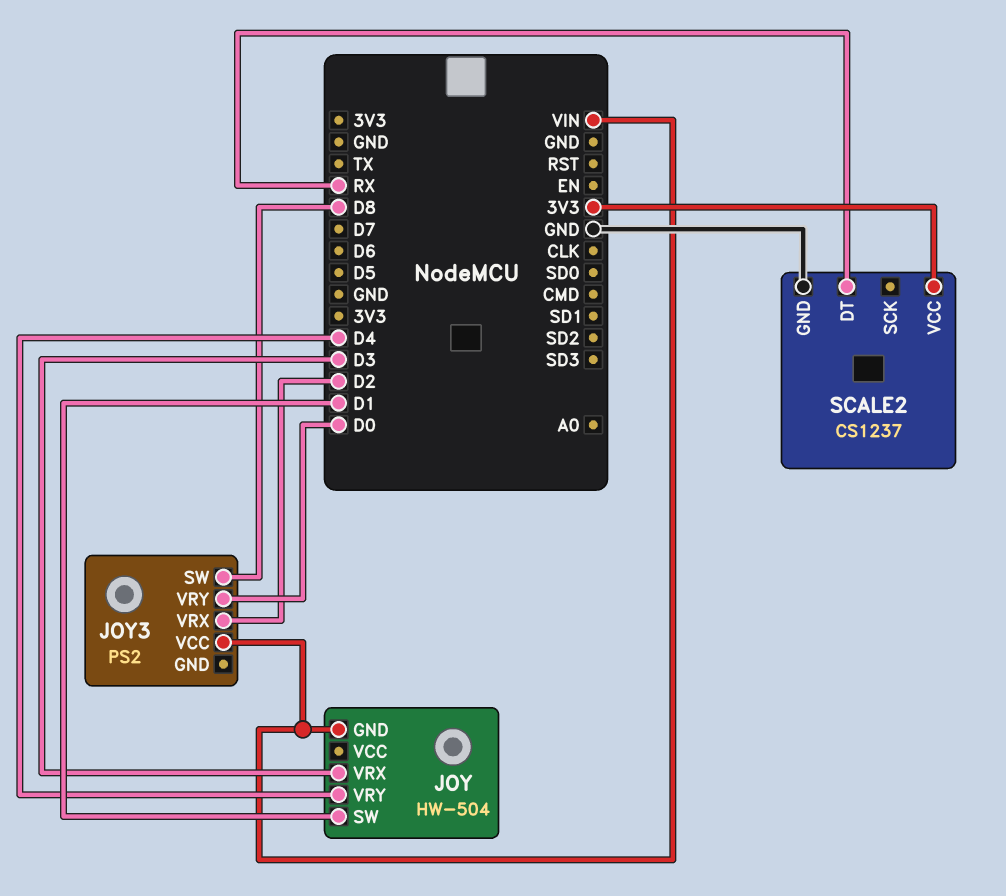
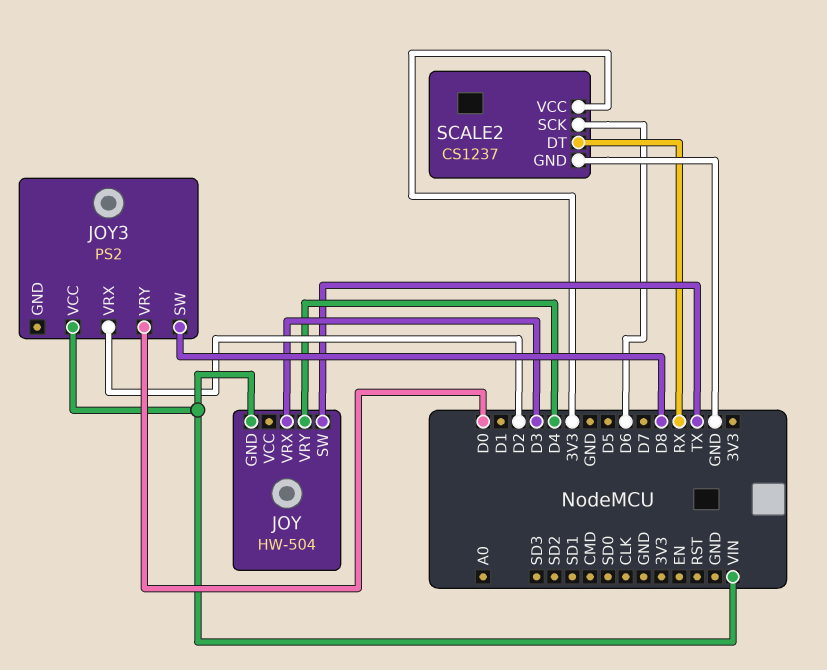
JOY pin SW: D1 -> TX
SCALE2 pin SCK: none -> D6

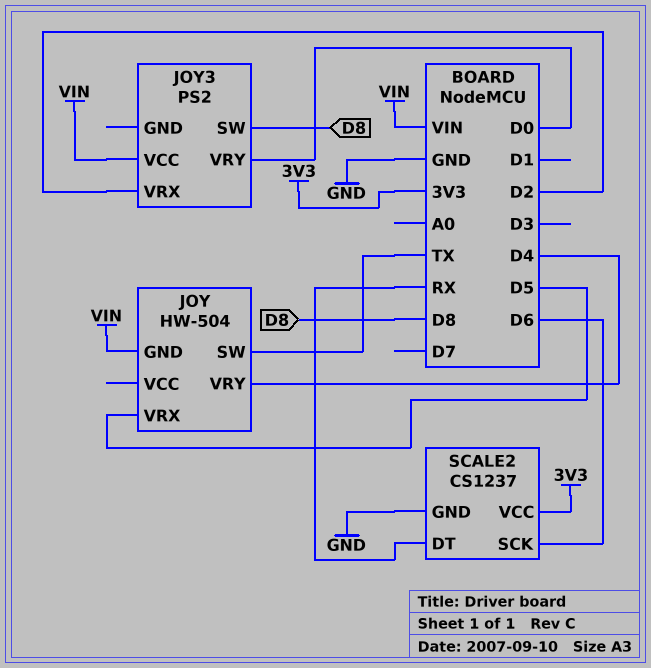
JOY pin VRX: D3 -> D5

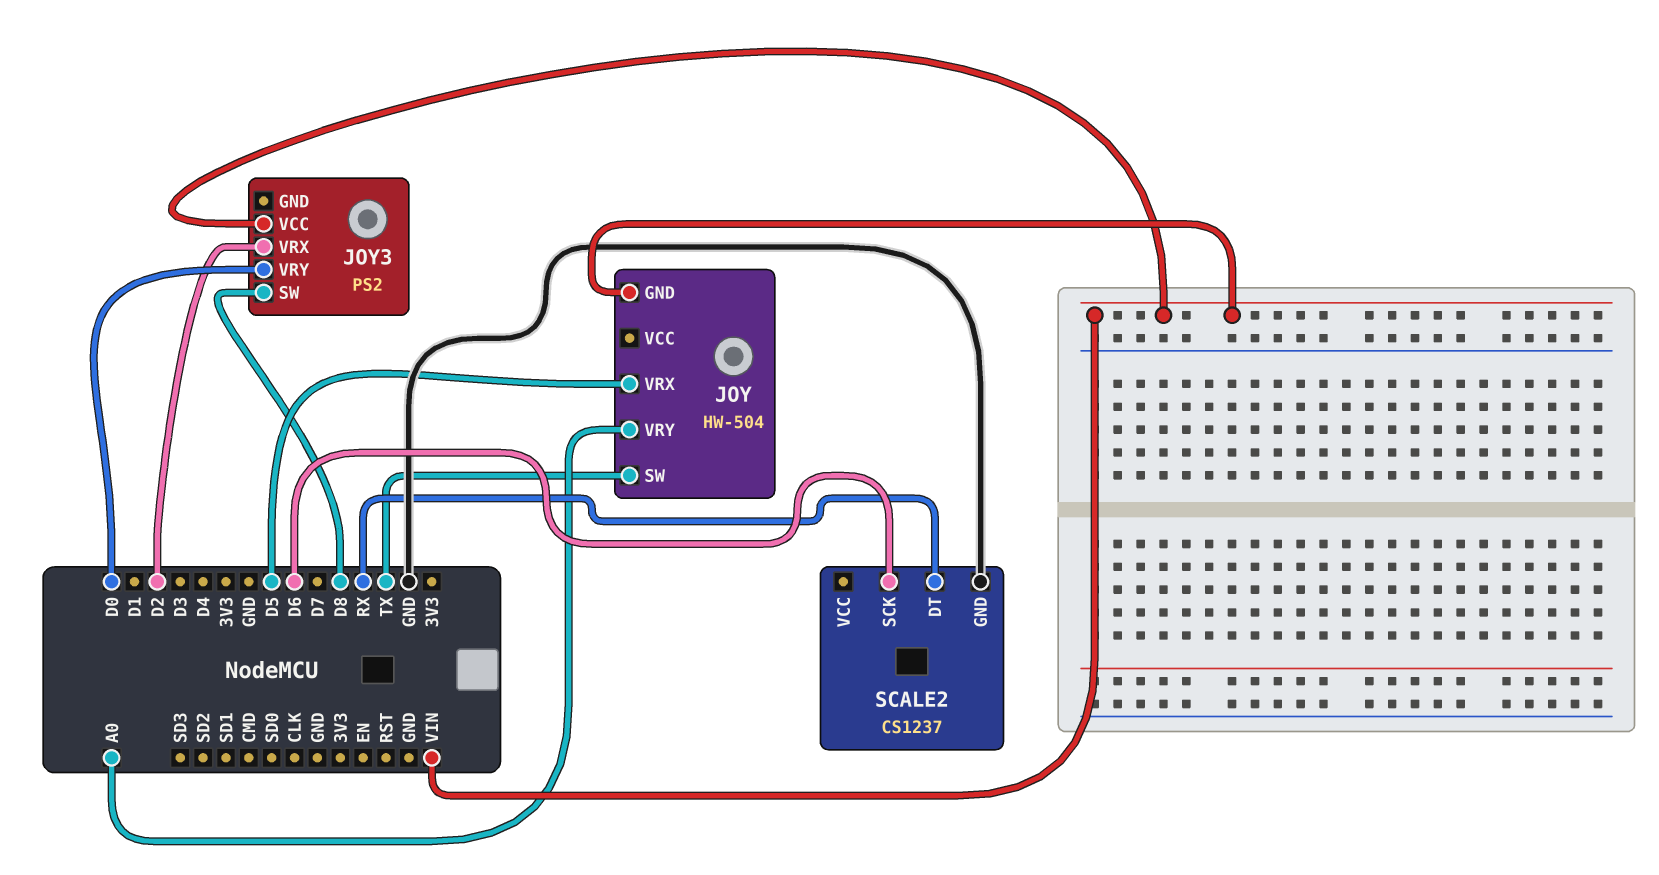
JOY pin VRY: D4 -> A0
SCALE2 pin VCC: 3V3 -> none

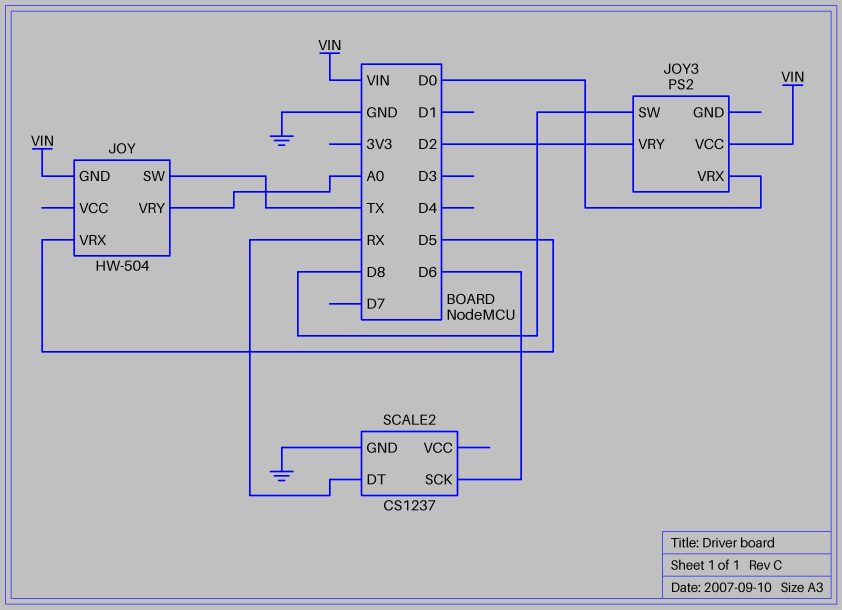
JOY3 pin VRX: D2 -> D0
JOY3 pin VRY: D0 -> D2

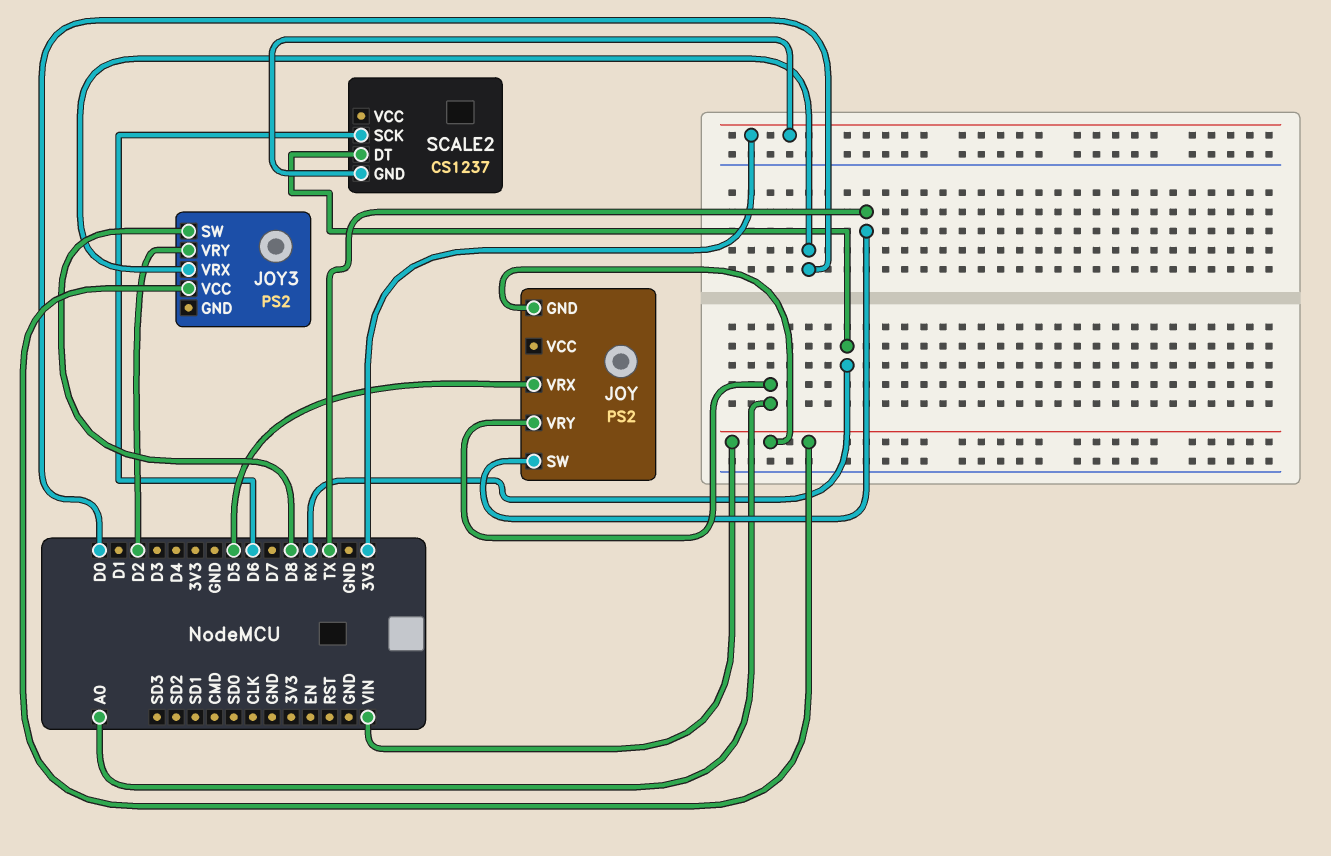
JOY: HW-504 -> PS2
SCALE2 pin GND: GND -> 3V3

